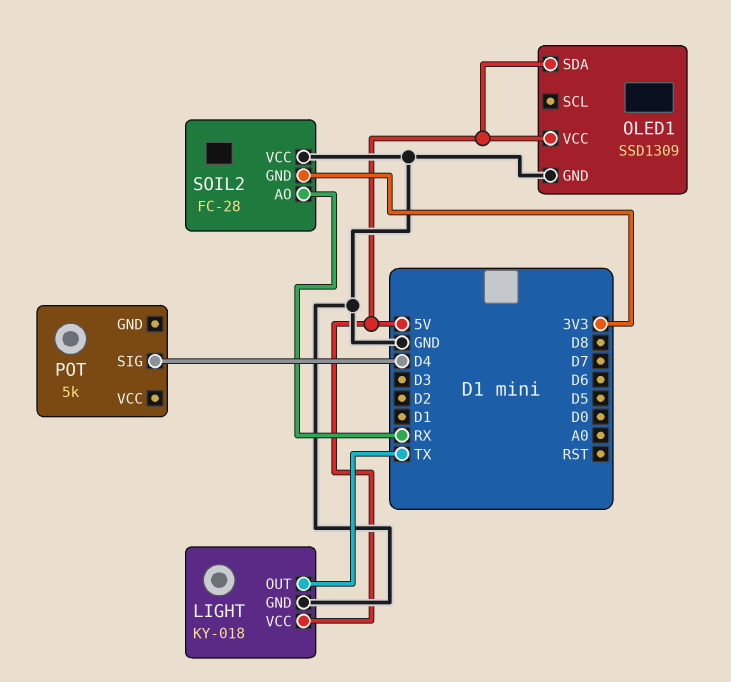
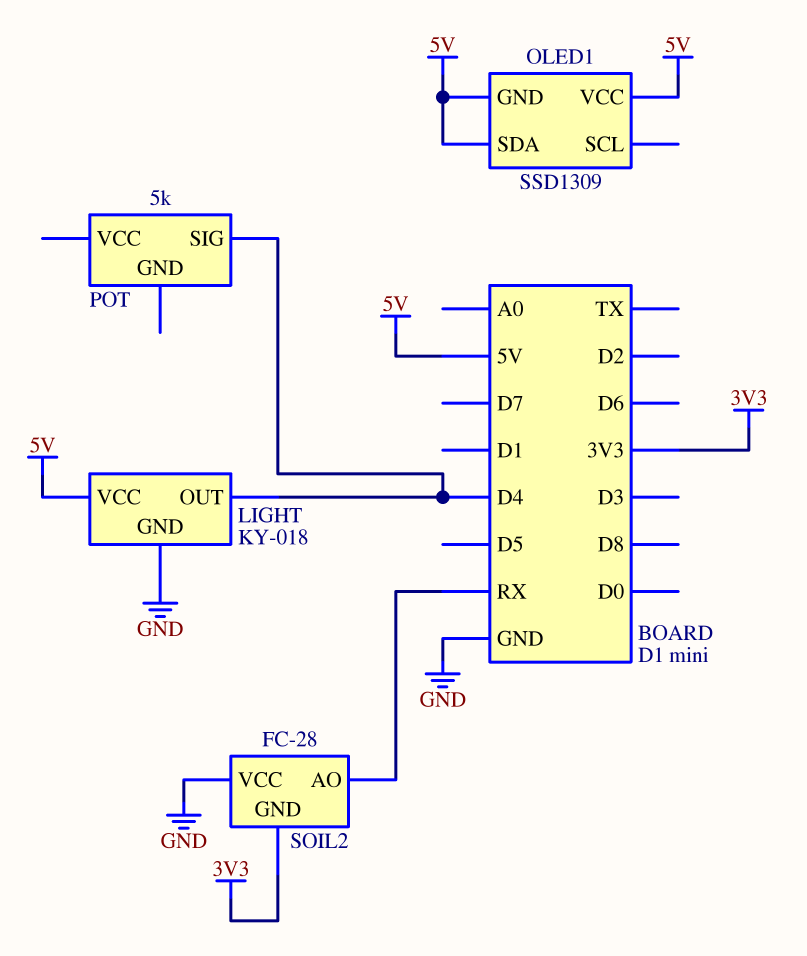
LIGHT pin OUT: TX -> D4
OLED1 pin GND: GND -> 5V

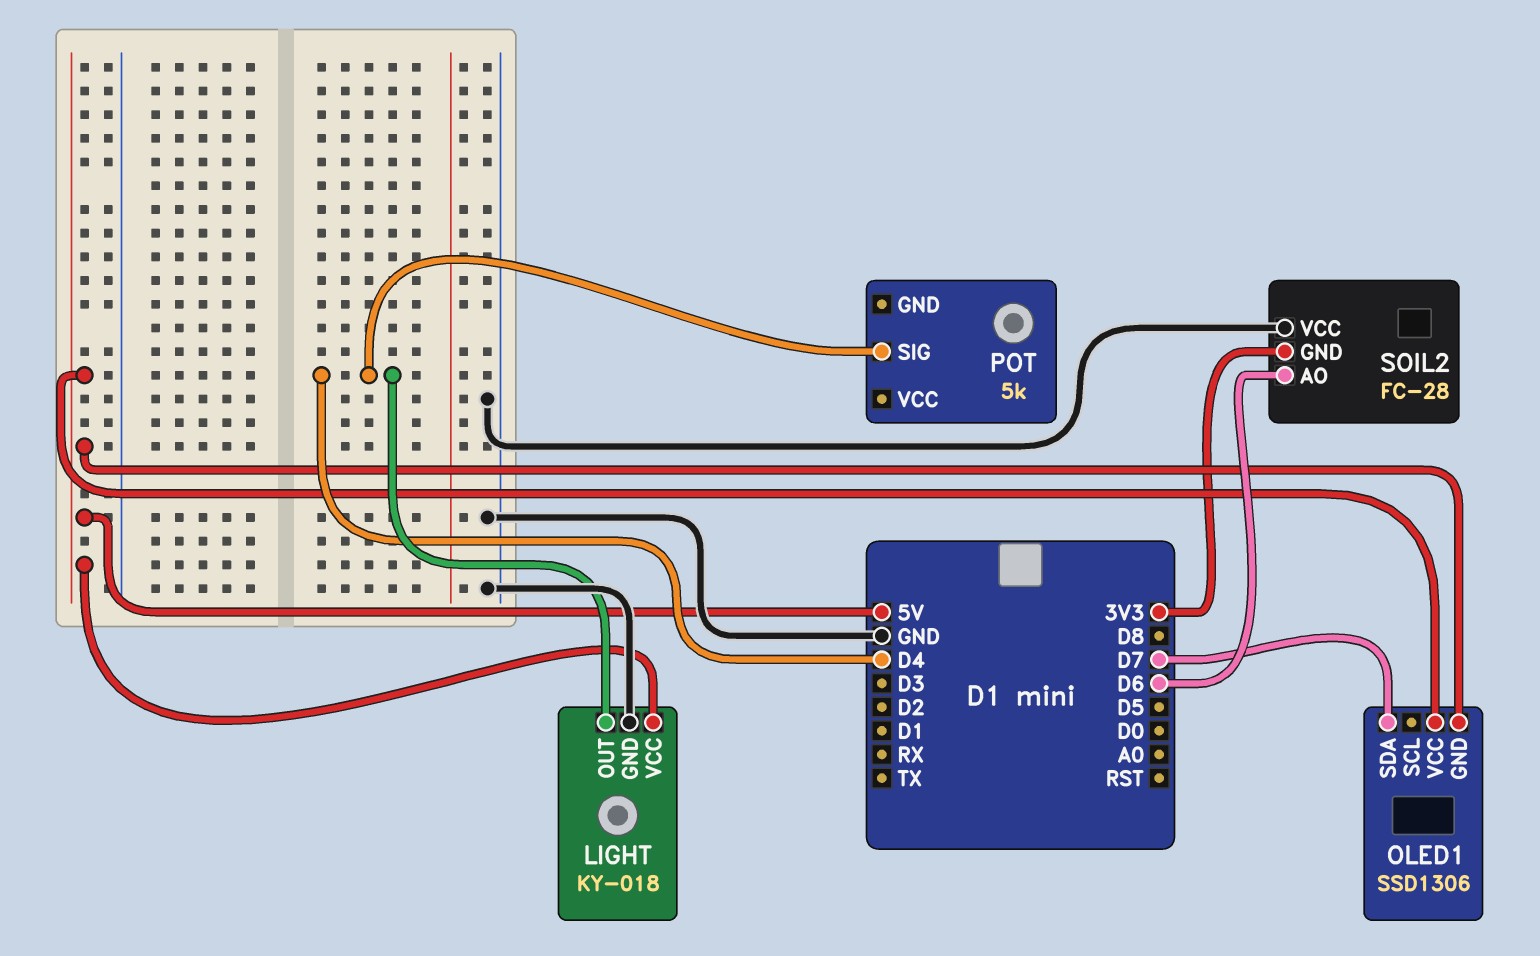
OLED1: SSD1309 -> SSD1306
OLED1 pin SDA: 5V -> D7
SOIL2 pin AO: RX -> D6

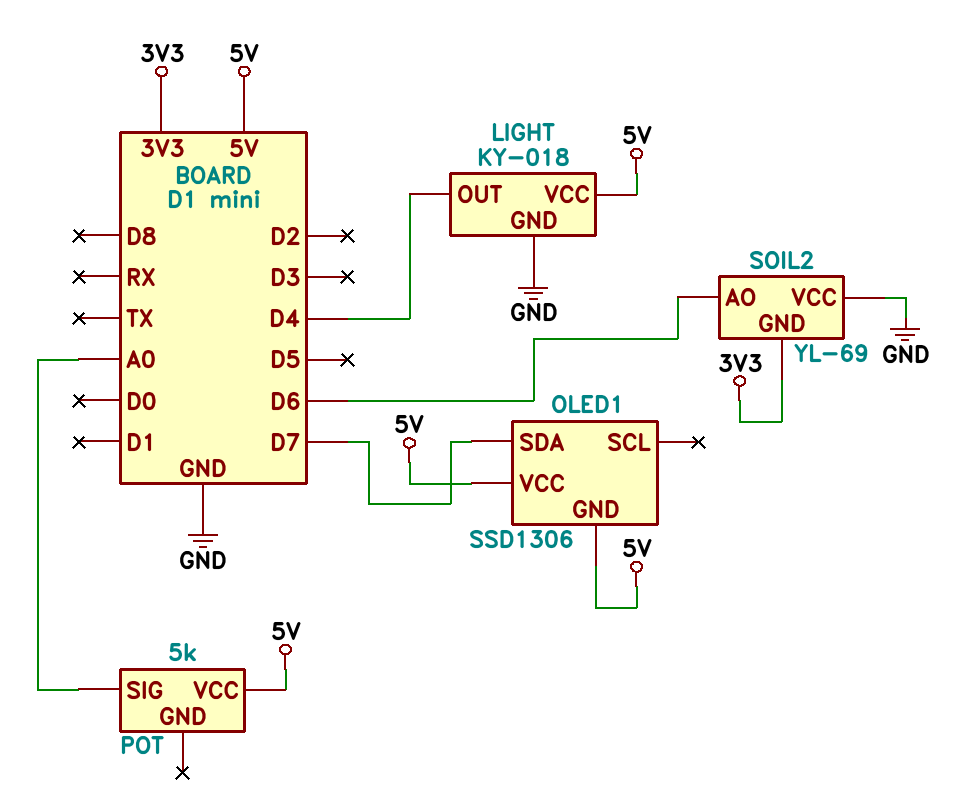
POT pin SIG: D4 -> A0
POT pin VCC: none -> 5V
SOIL2: FC-28 -> YL-69

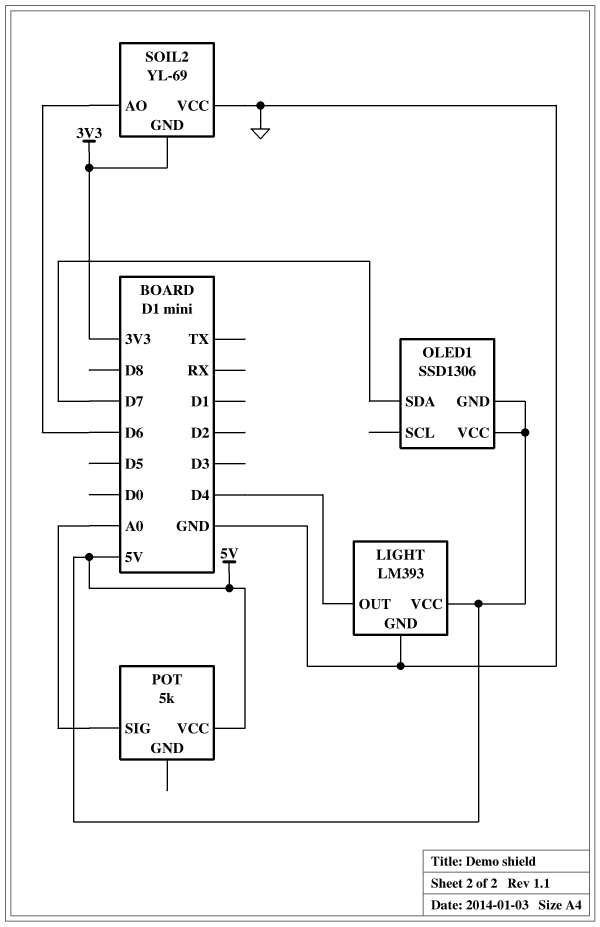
LIGHT: KY-018 -> LM393

